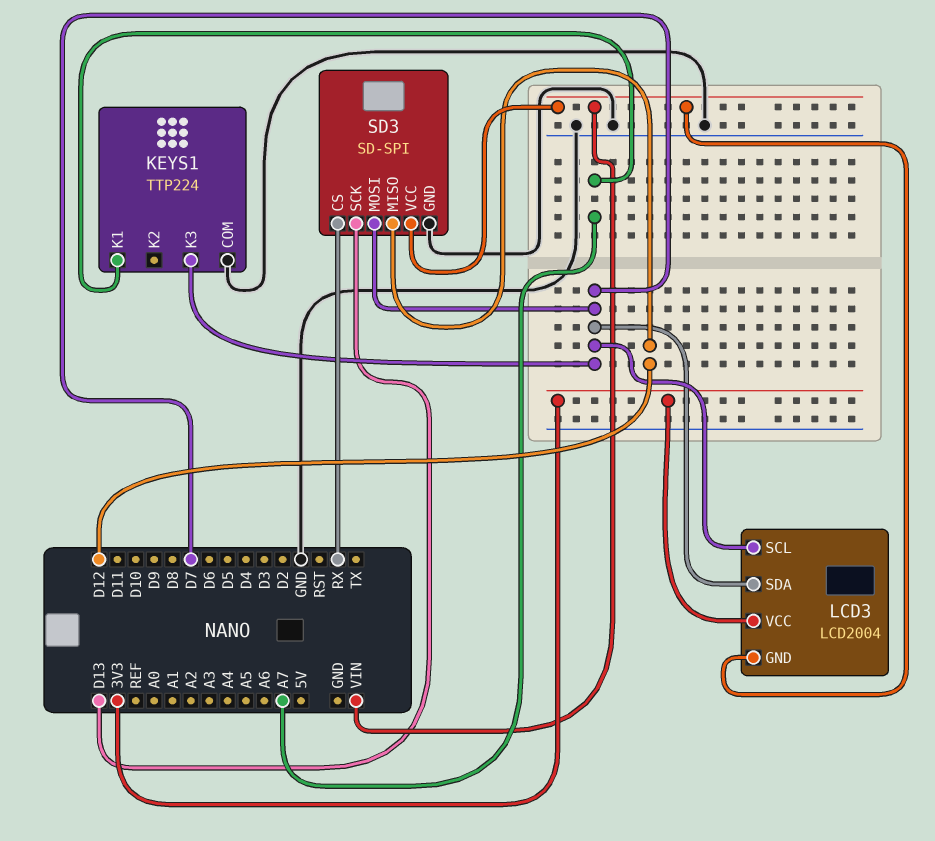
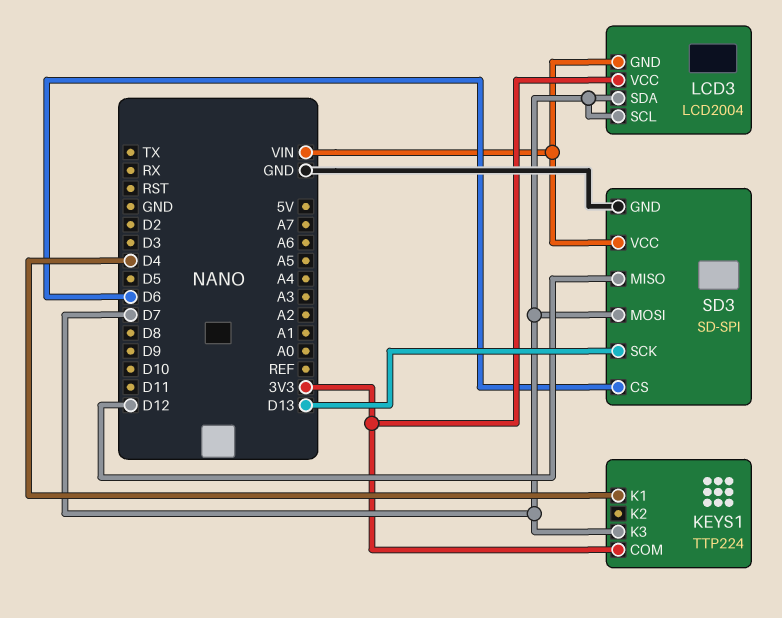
KEYS1 pin COM: GND -> 3V3
KEYS1 pin K1: A7 -> D4
SD3 pin CS: RX -> D6

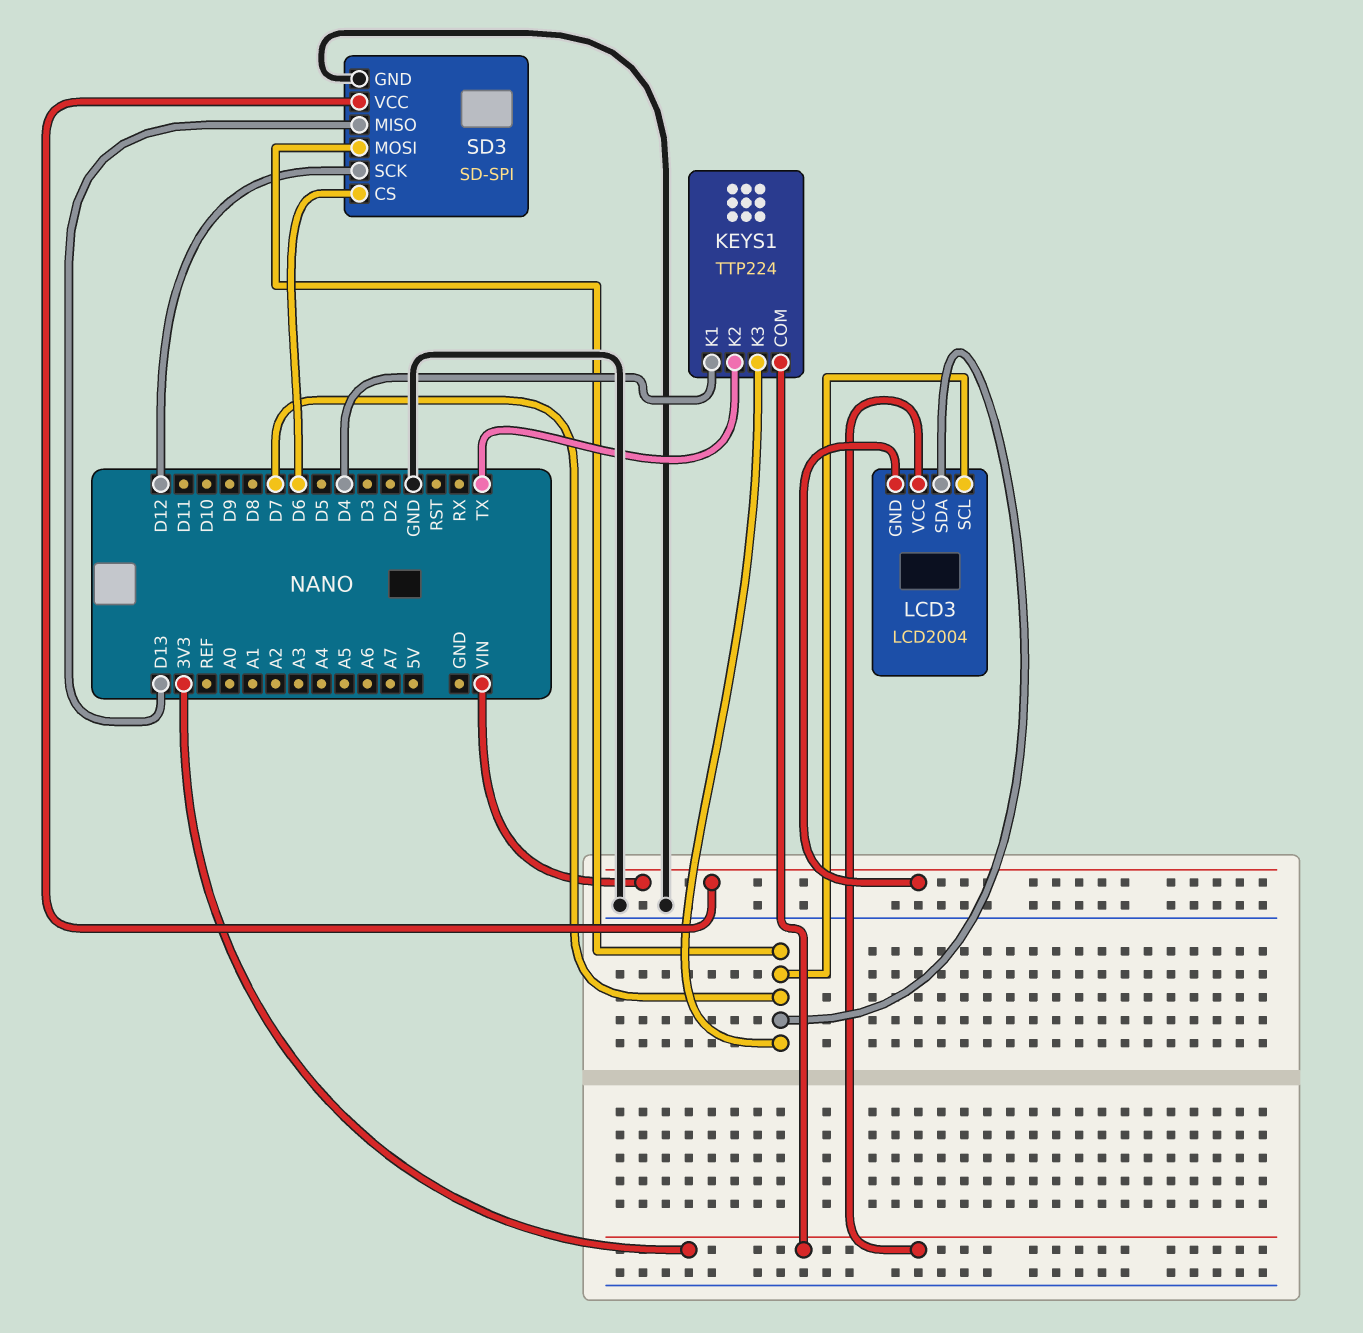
KEYS1 pin K2: none -> TX
SD3 pin MISO: D12 -> D13
SD3 pin SCK: D13 -> D12

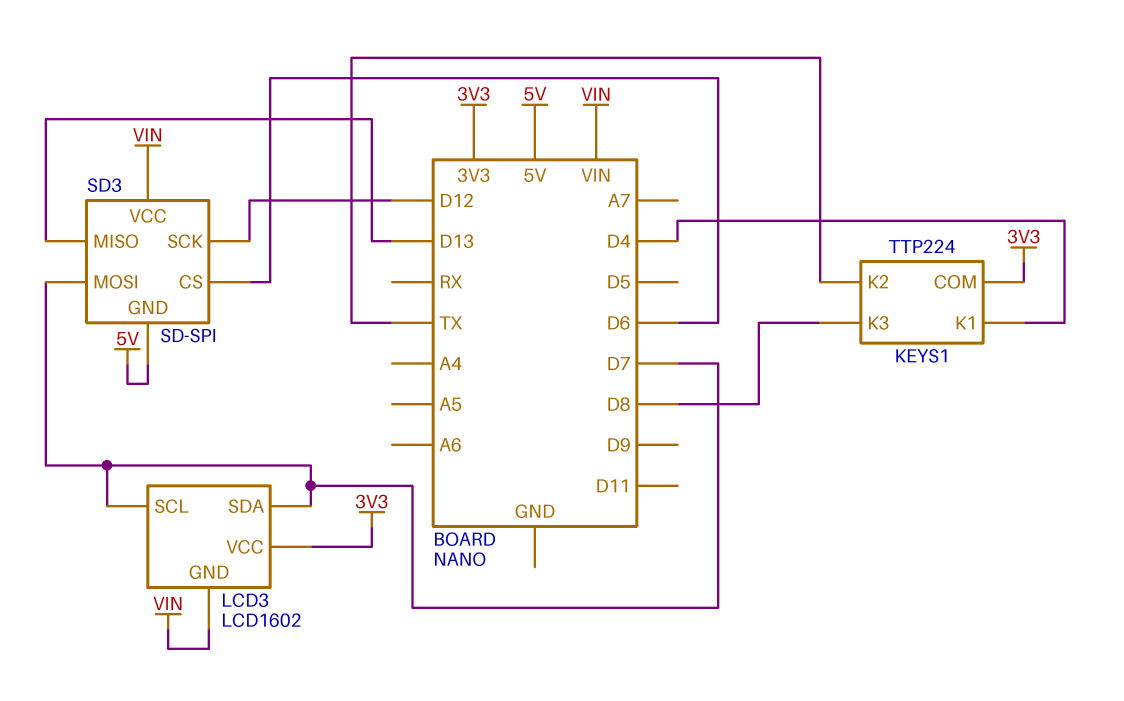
KEYS1 pin K3: D7 -> D8
LCD3: LCD2004 -> LCD1602
SD3 pin GND: GND -> 5V

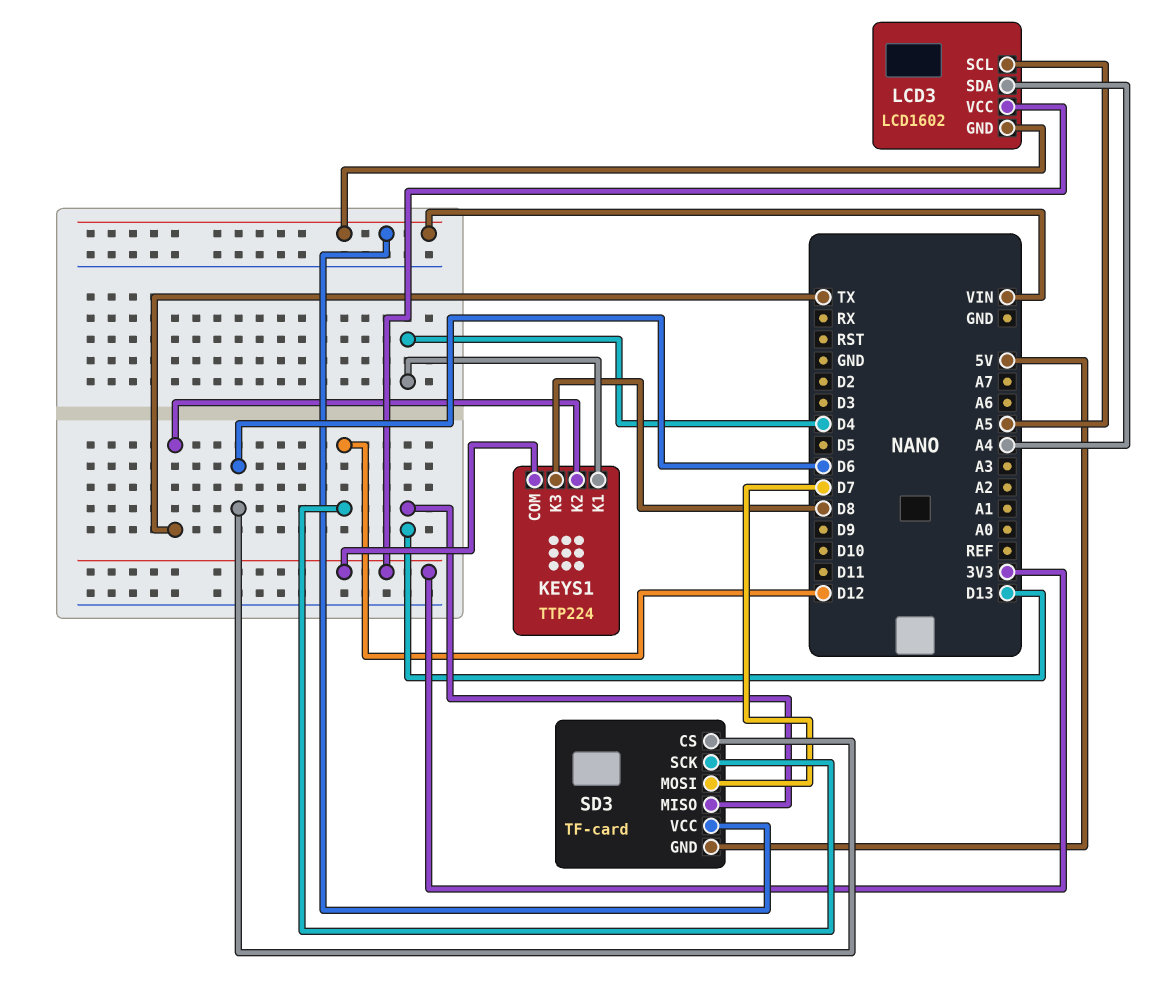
LCD3 pin SCL: D7 -> A5
LCD3 pin SDA: D7 -> A4
SD3: SD-SPI -> TF-card

